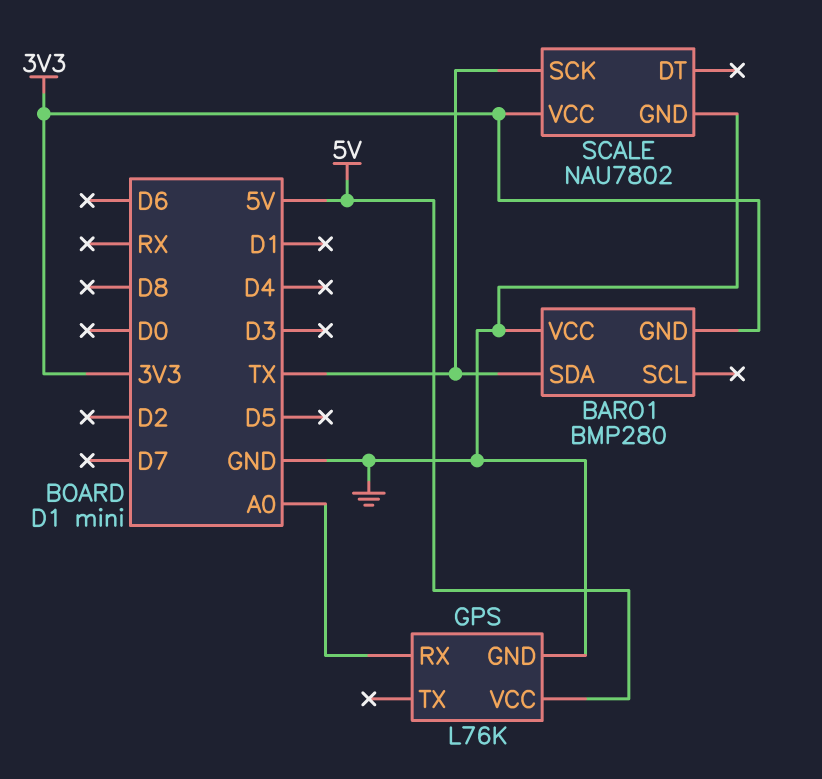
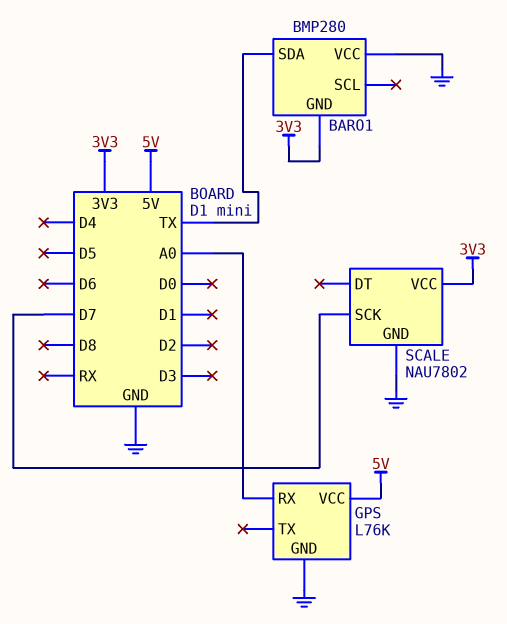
SCALE pin SCK: TX -> D7

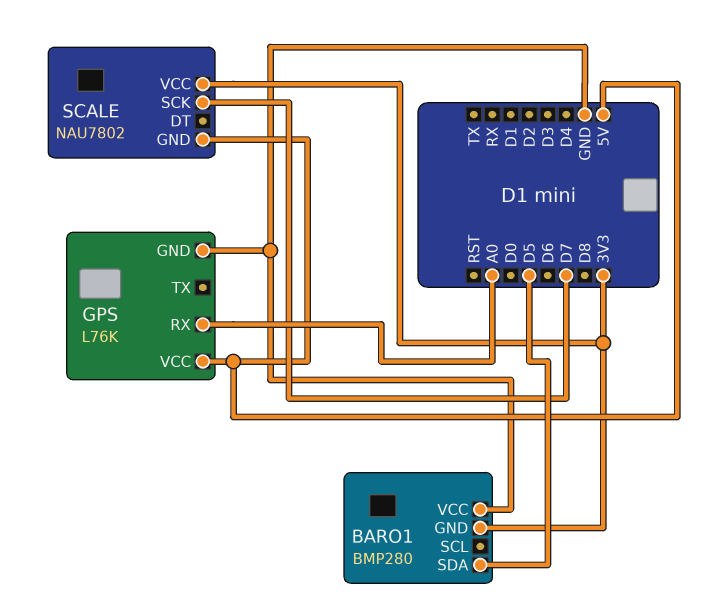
BARO1 pin SDA: TX -> D5
SCALE pin GND: GND -> 5V

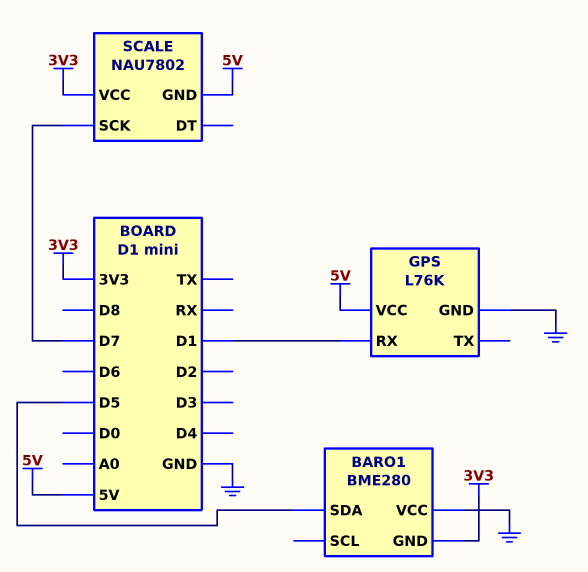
BARO1: BMP280 -> BME280
GPS pin RX: A0 -> D1

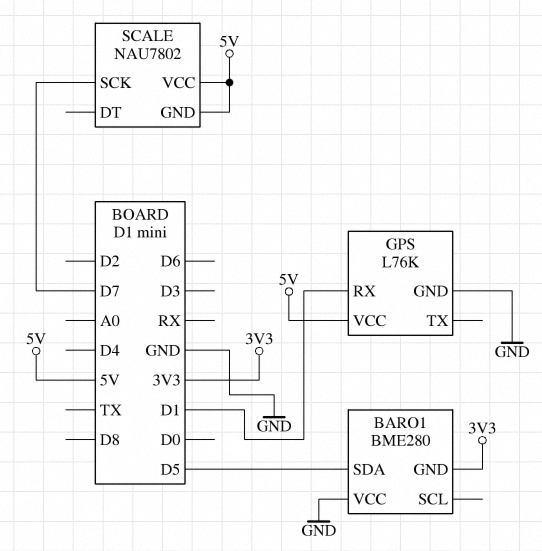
SCALE pin VCC: 3V3 -> 5V

